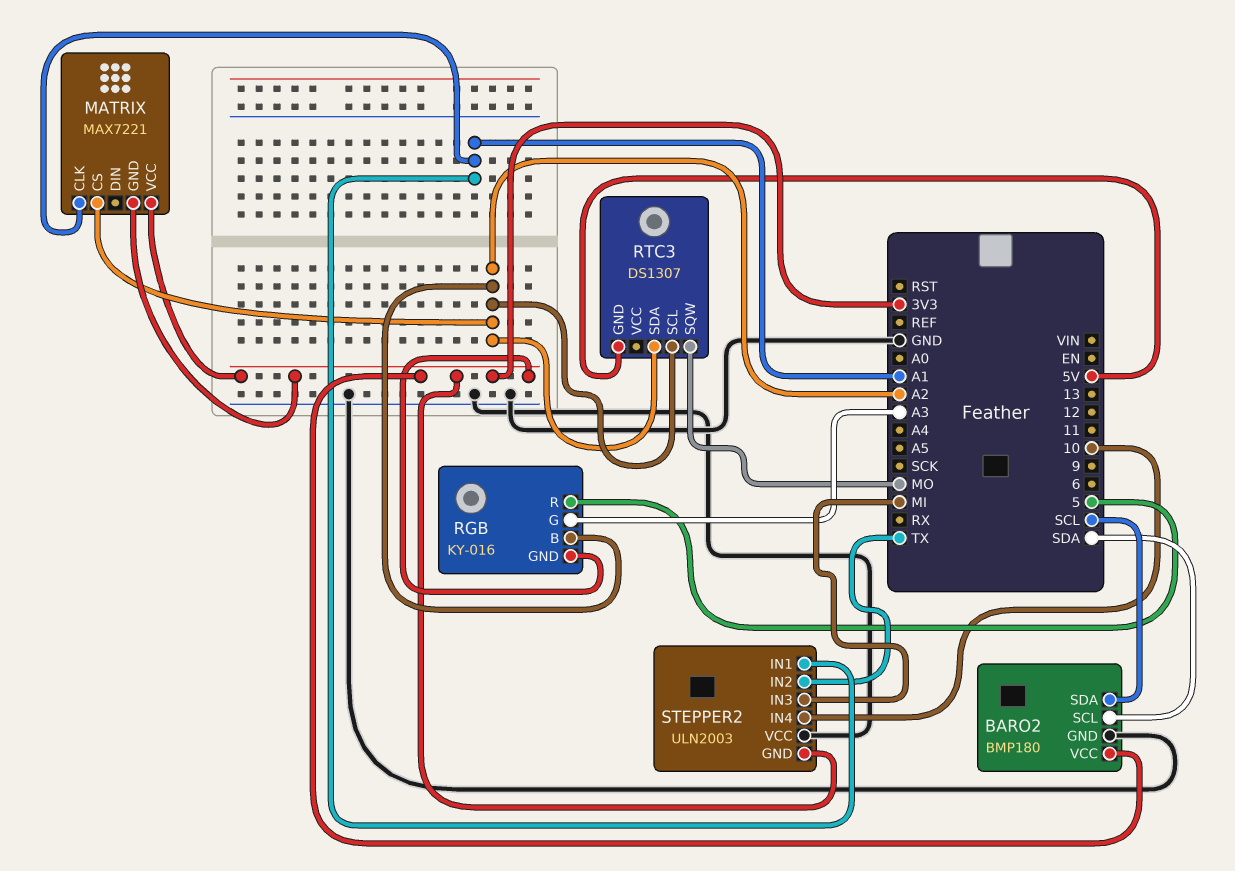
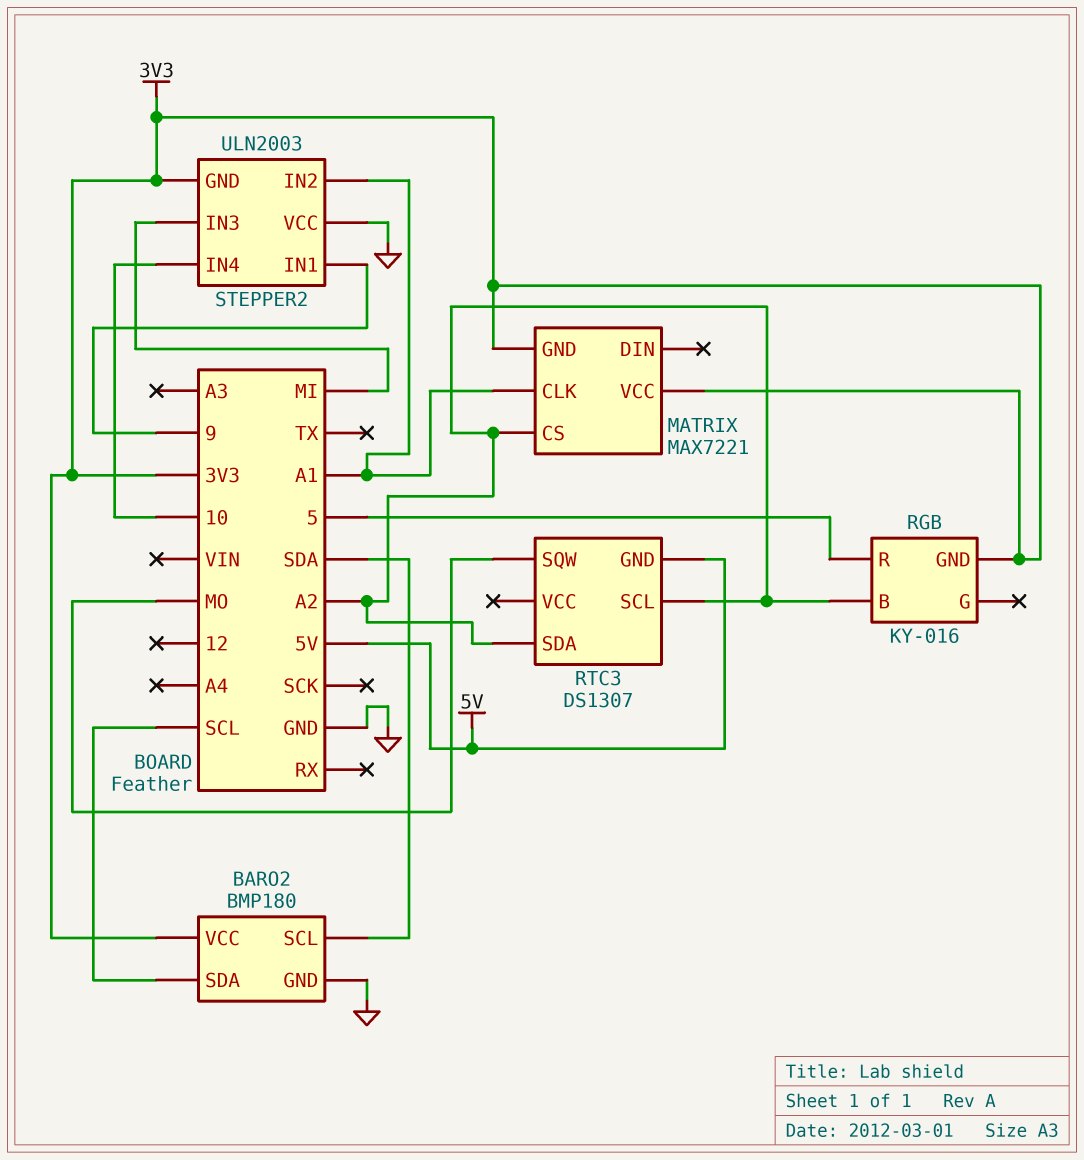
RGB pin G: A3 -> none
STEPPER2 pin IN1: A1 -> 9
STEPPER2 pin IN2: TX -> A1

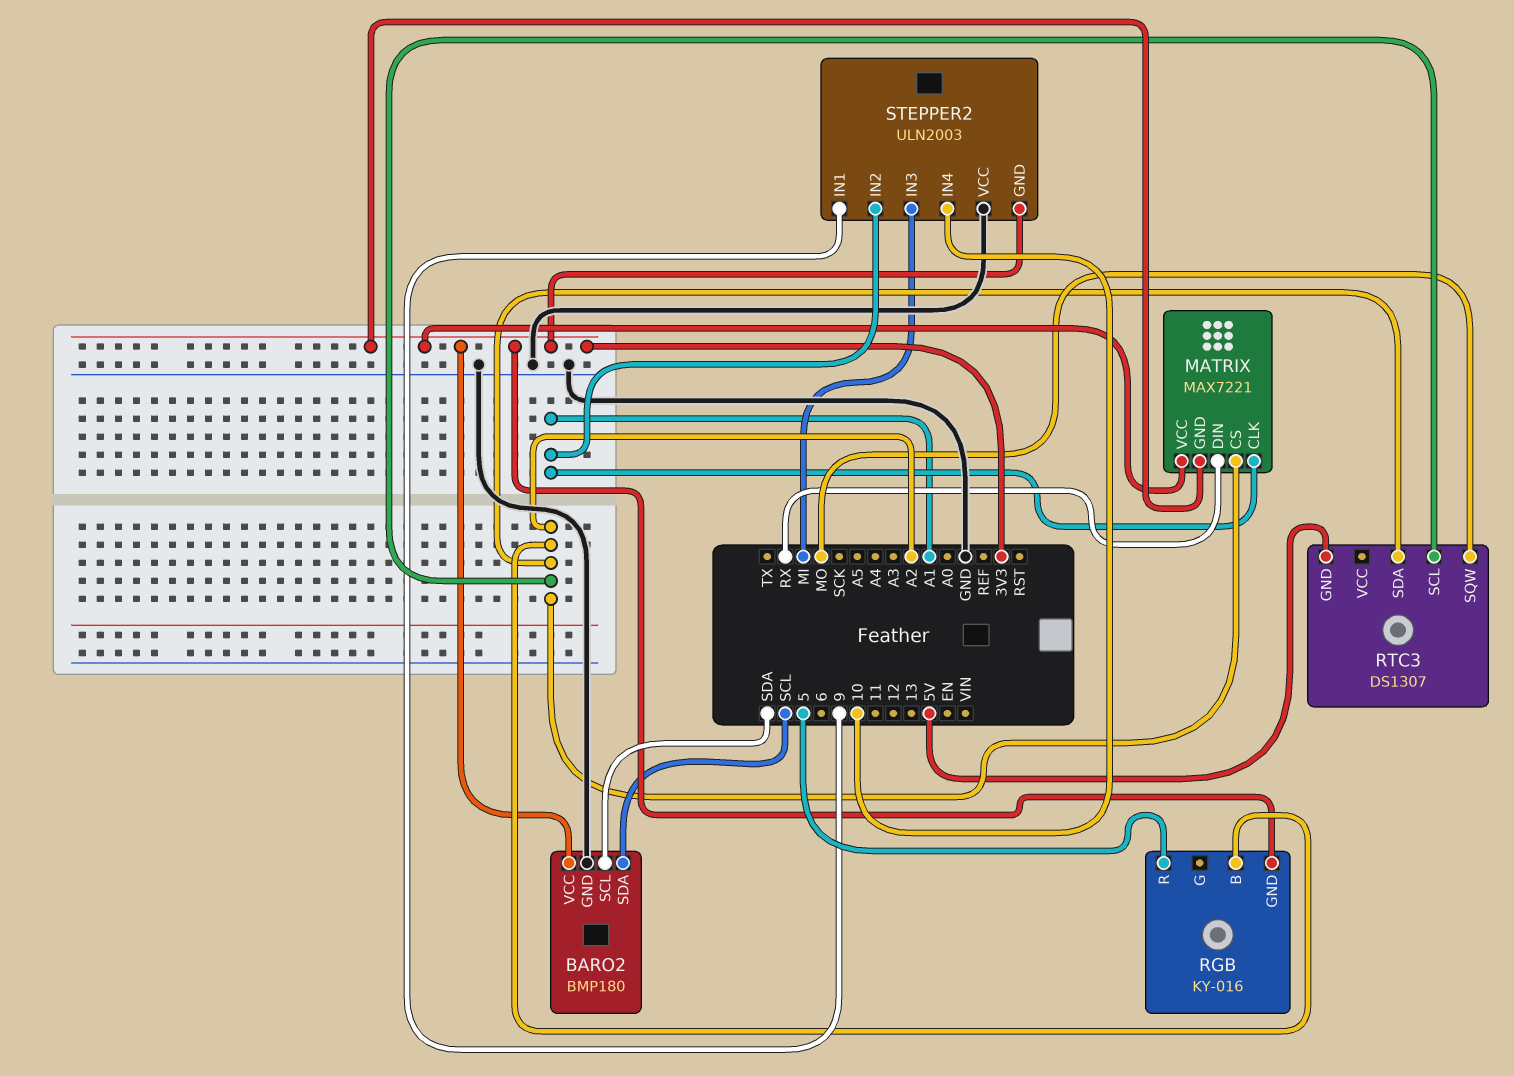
MATRIX pin DIN: none -> RX

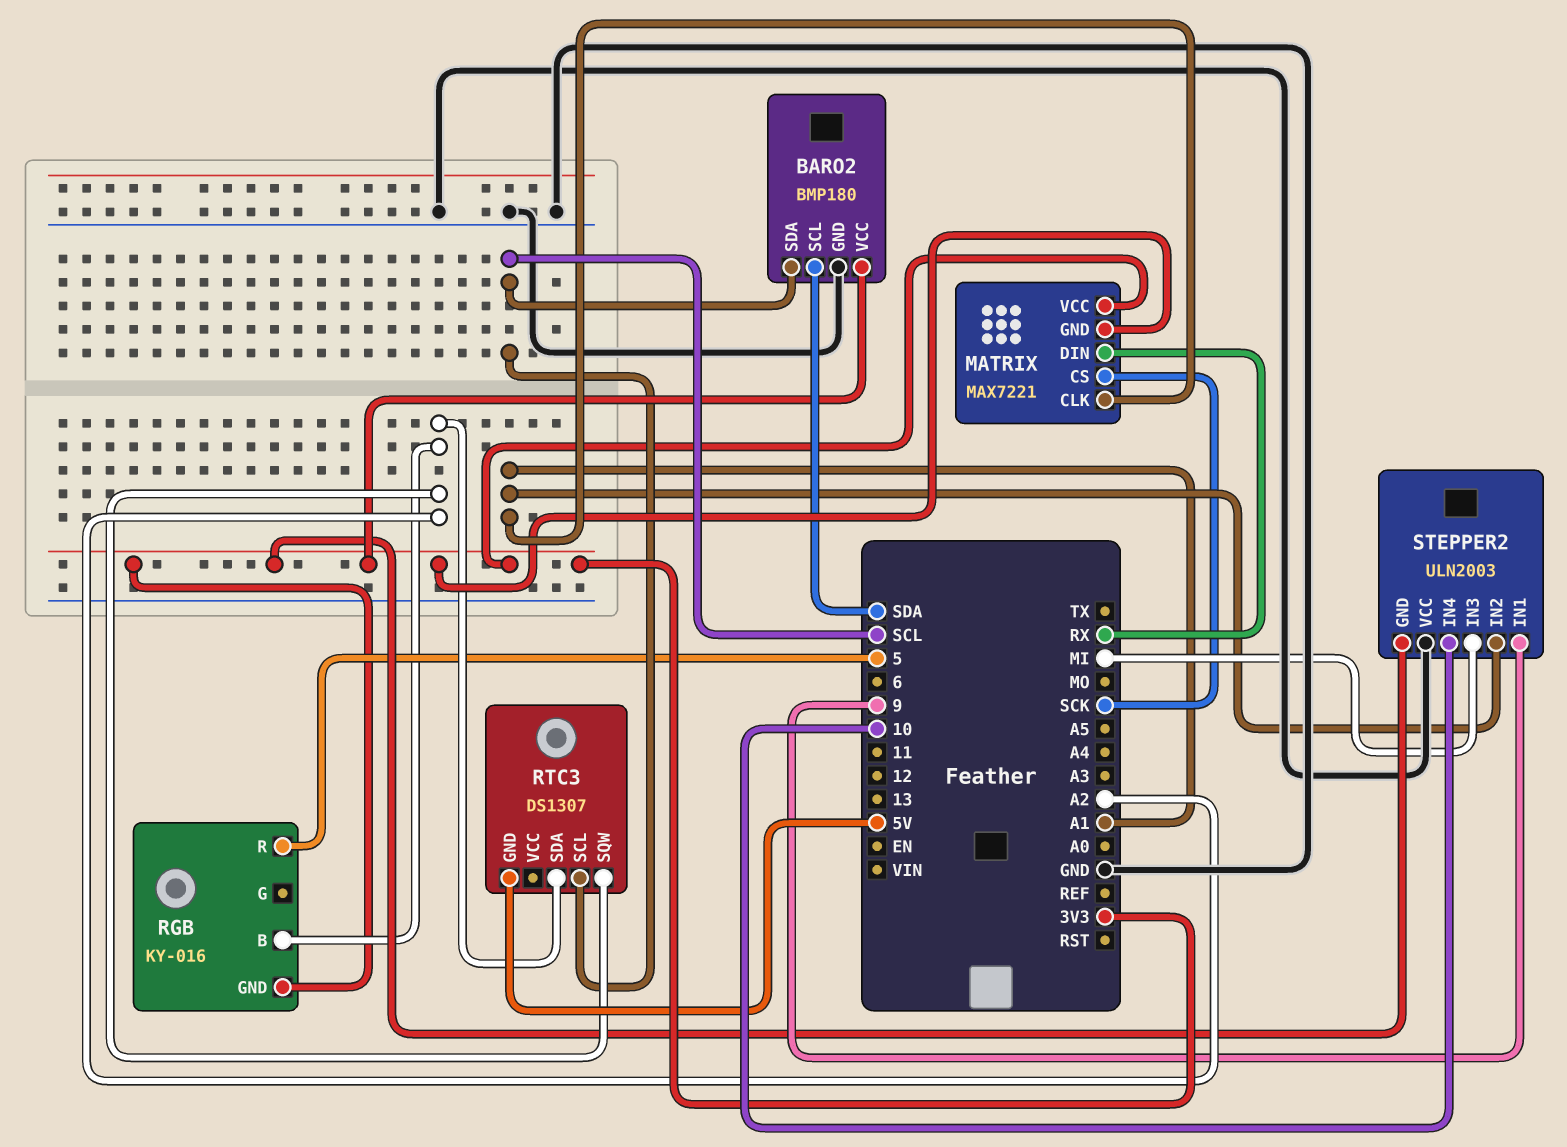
MATRIX pin CS: A2 -> SCK
RTC3 pin SCL: A2 -> SCL
RTC3 pin SQW: MO -> A2

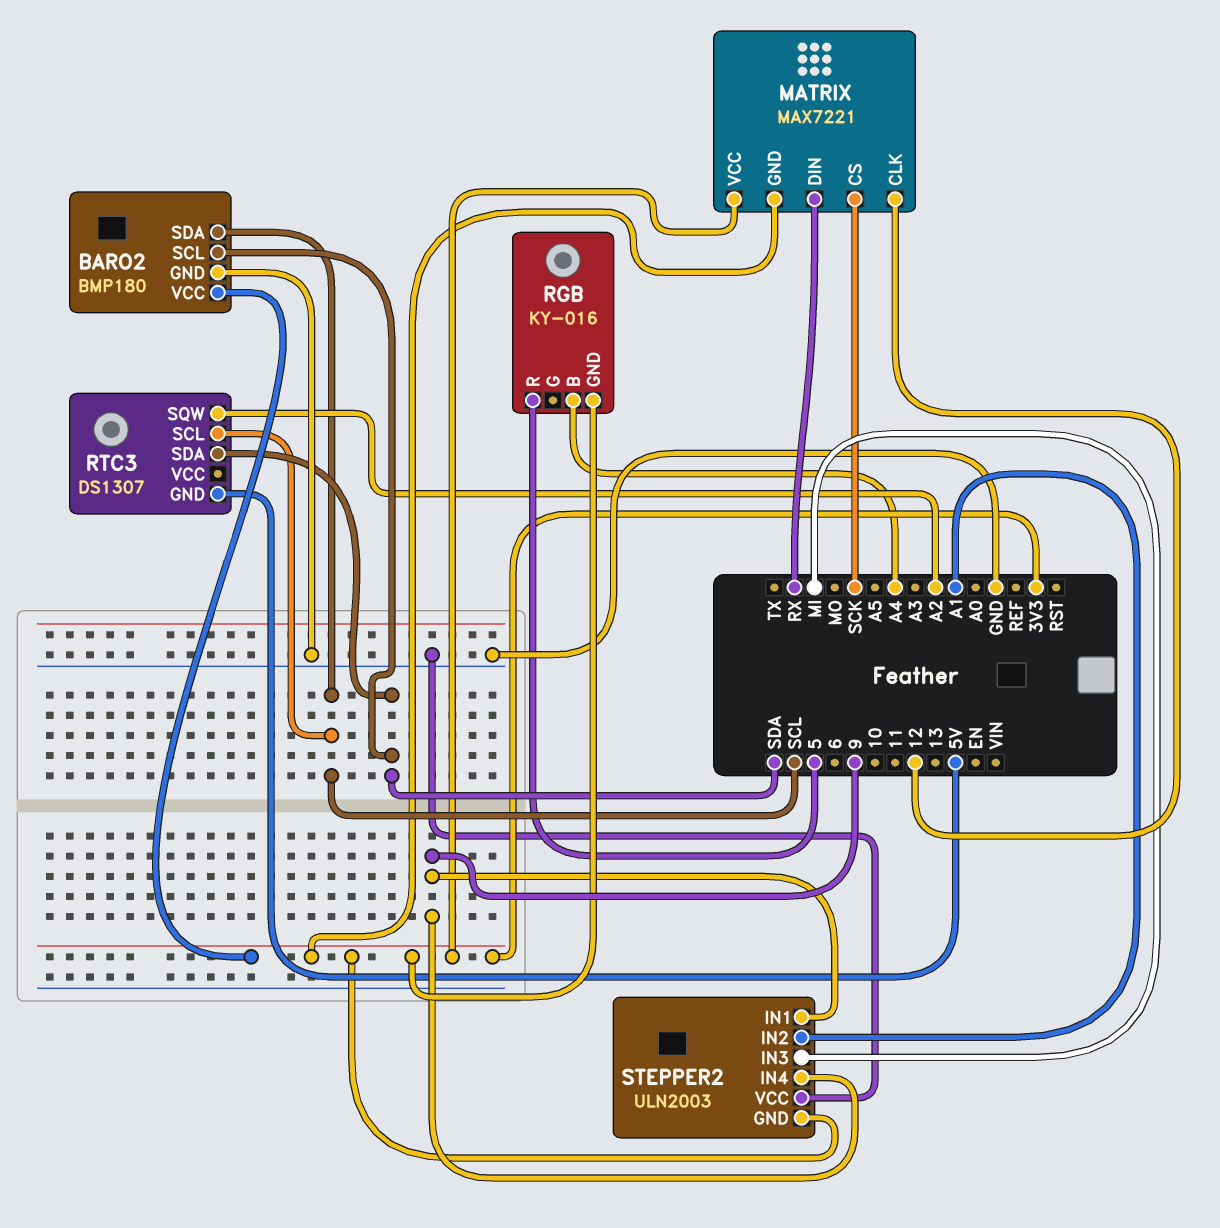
MATRIX pin CLK: A1 -> 12
RGB pin B: A2 -> A4
RTC3 pin SDA: A2 -> SDA
STEPPER2 pin IN4: 10 -> 9

